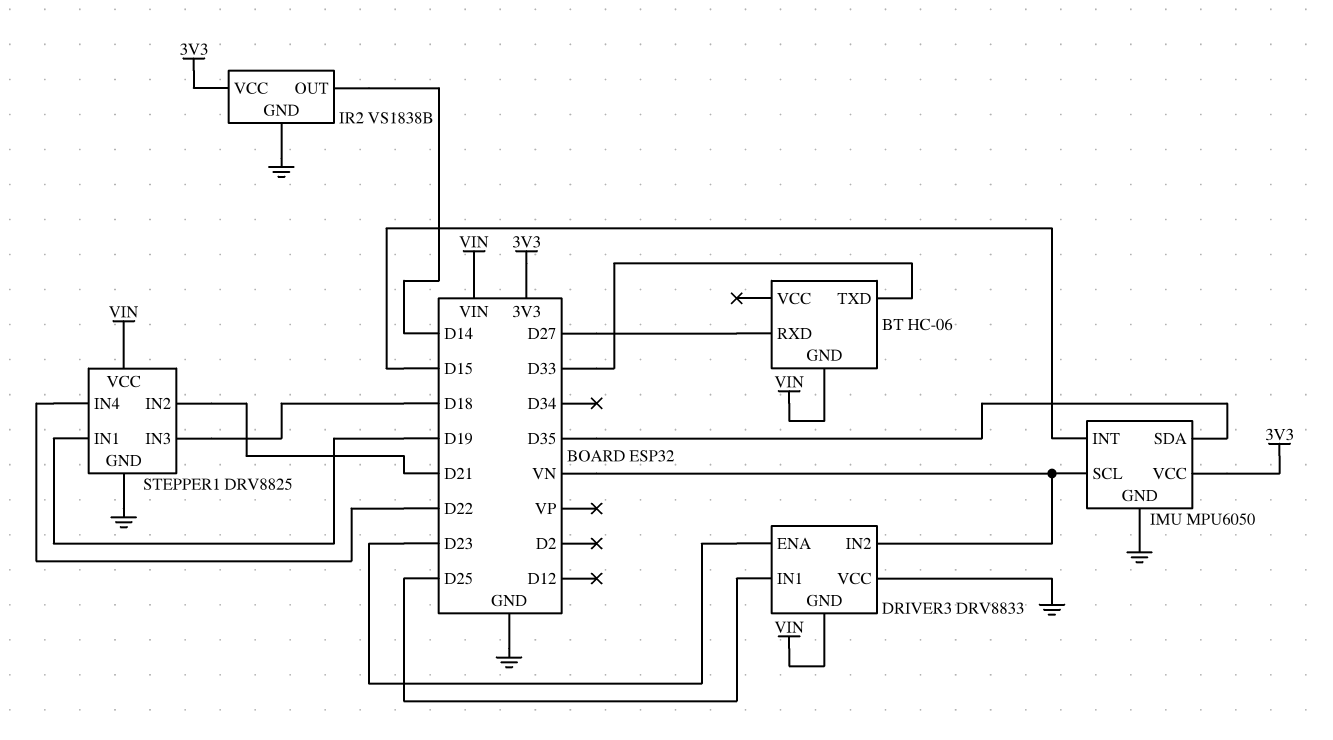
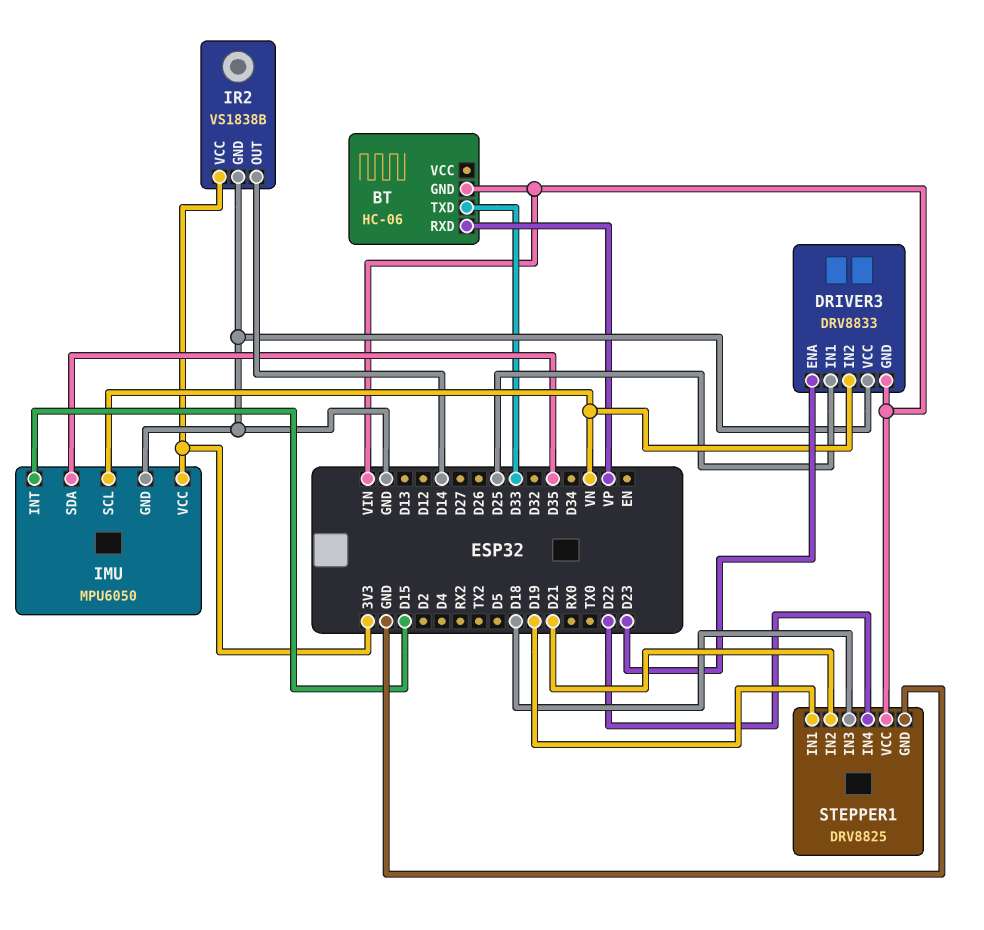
BT pin RXD: D27 -> VP

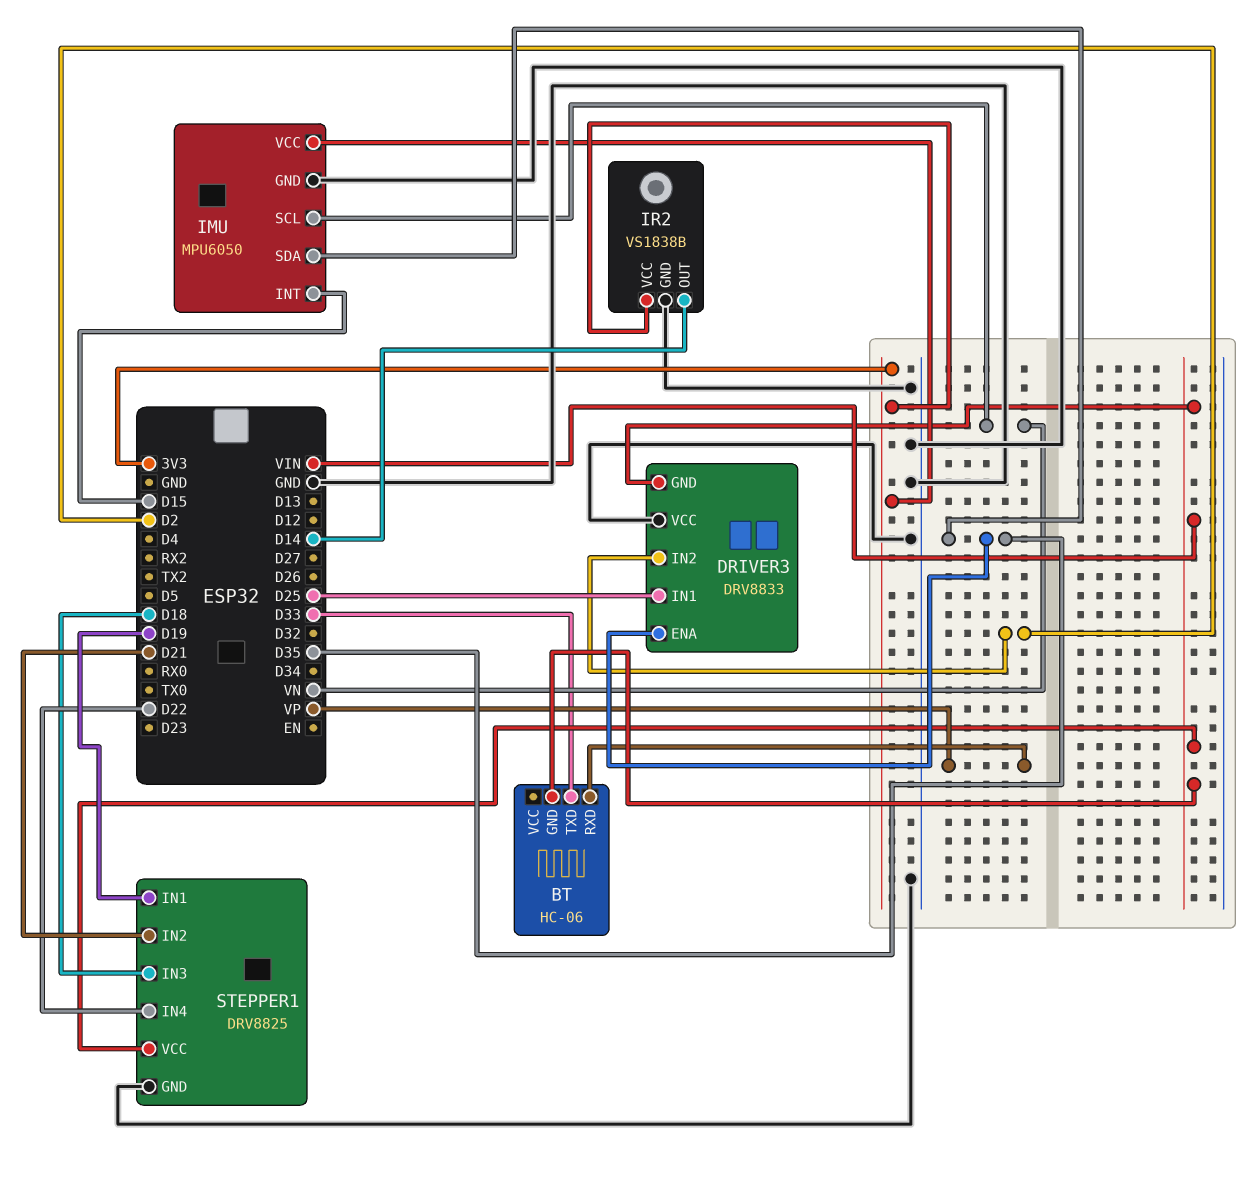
DRIVER3 pin ENA: D23 -> D35
DRIVER3 pin IN2: VN -> D2

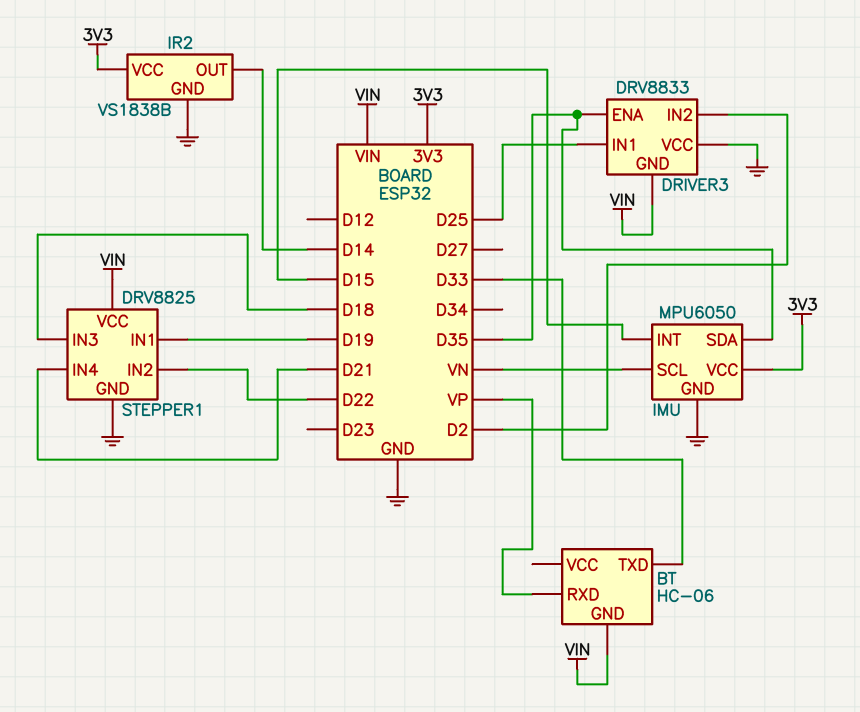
STEPPER1 pin IN2: D21 -> D22
STEPPER1 pin IN4: D22 -> D21

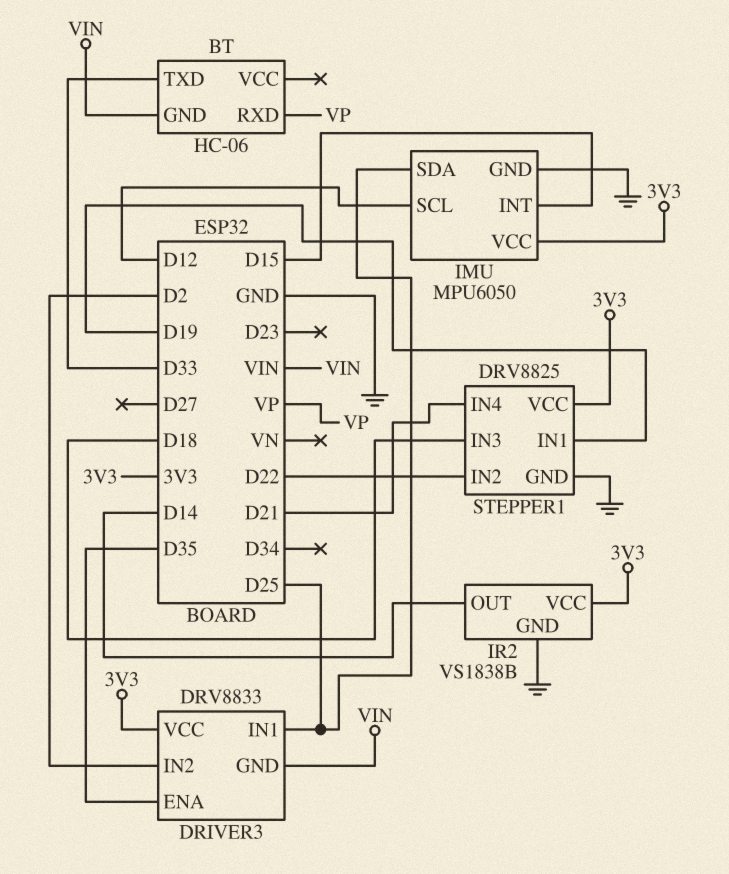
DRIVER3 pin VCC: GND -> 3V3
IMU pin SCL: VN -> D12
IMU pin SDA: D35 -> D25
STEPPER1 pin VCC: VIN -> 3V3

